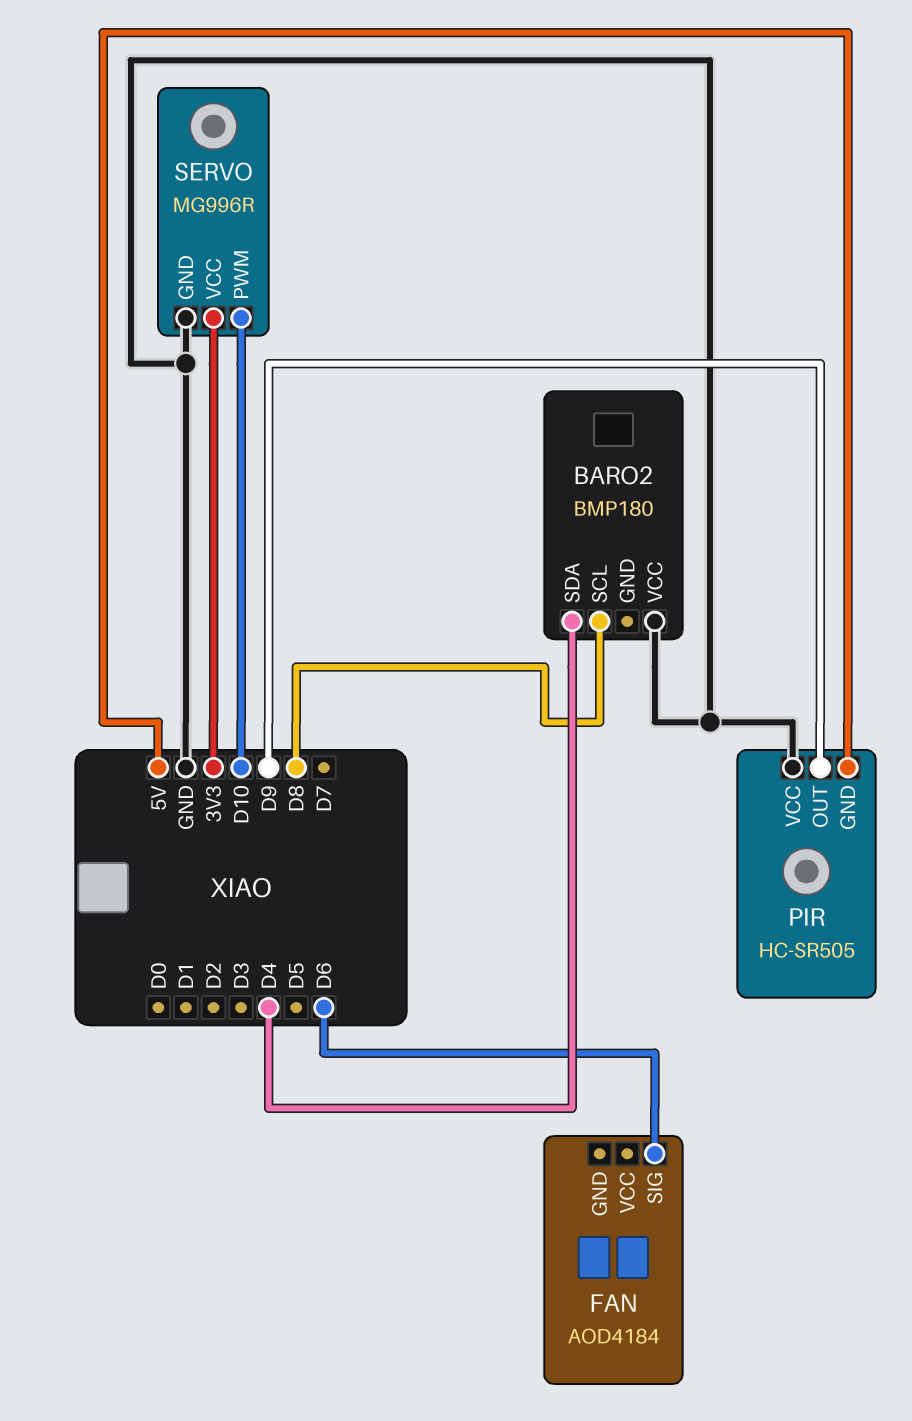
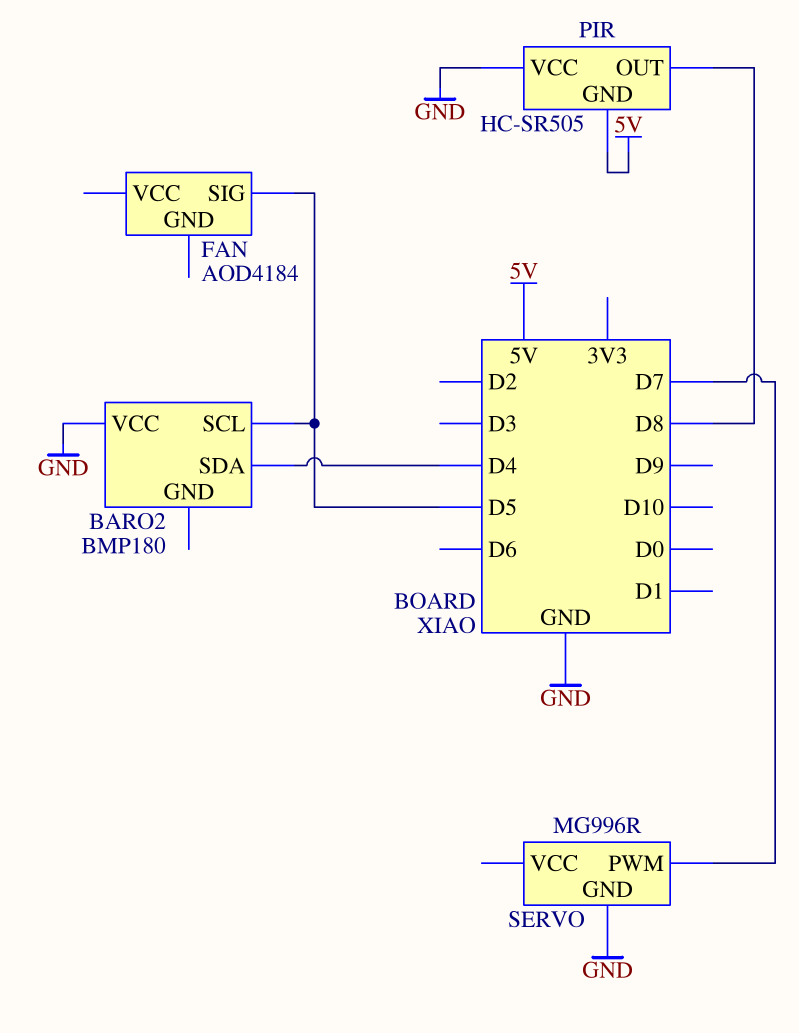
BARO2 pin SCL: D8 -> D5
FAN pin SIG: D6 -> D5
PIR pin OUT: D9 -> D8
SERVO pin PWM: D10 -> D7
SERVO pin VCC: 3V3 -> none

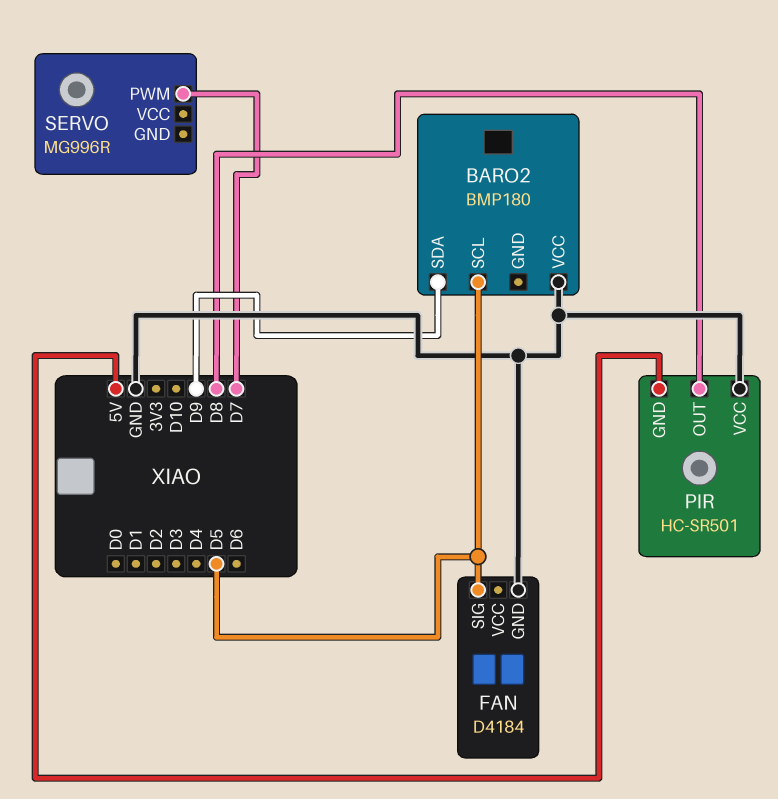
BARO2 pin SDA: D4 -> D9
FAN: AOD4184 -> D4184
FAN pin GND: none -> GND
PIR: HC-SR505 -> HC-SR501
SERVO pin GND: GND -> none

